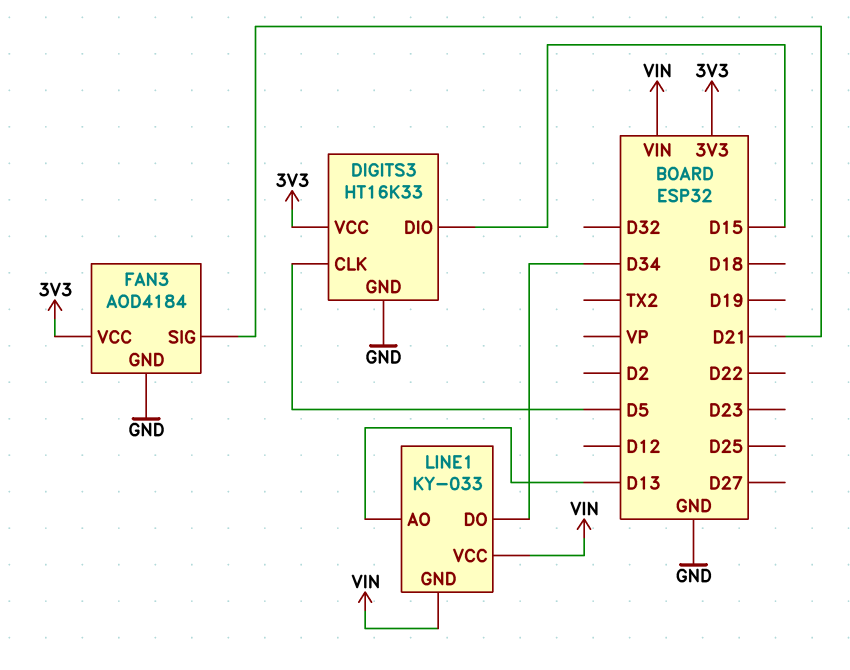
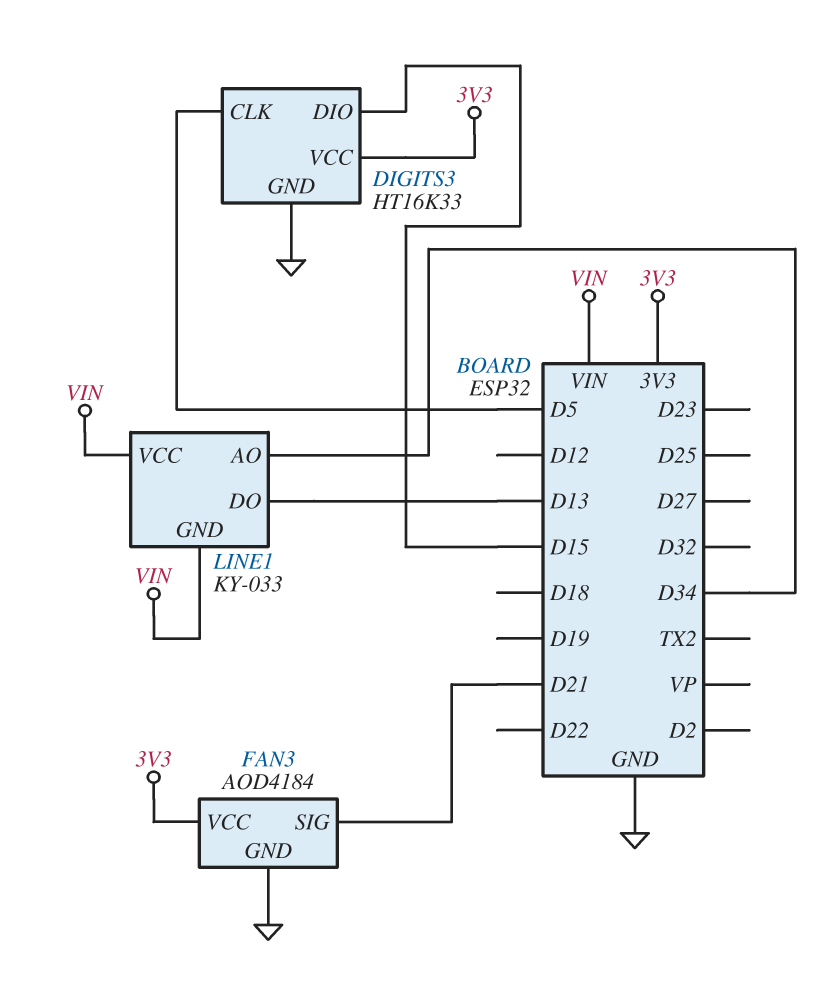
LINE1 pin AO: D13 -> D34
LINE1 pin DO: D34 -> D13

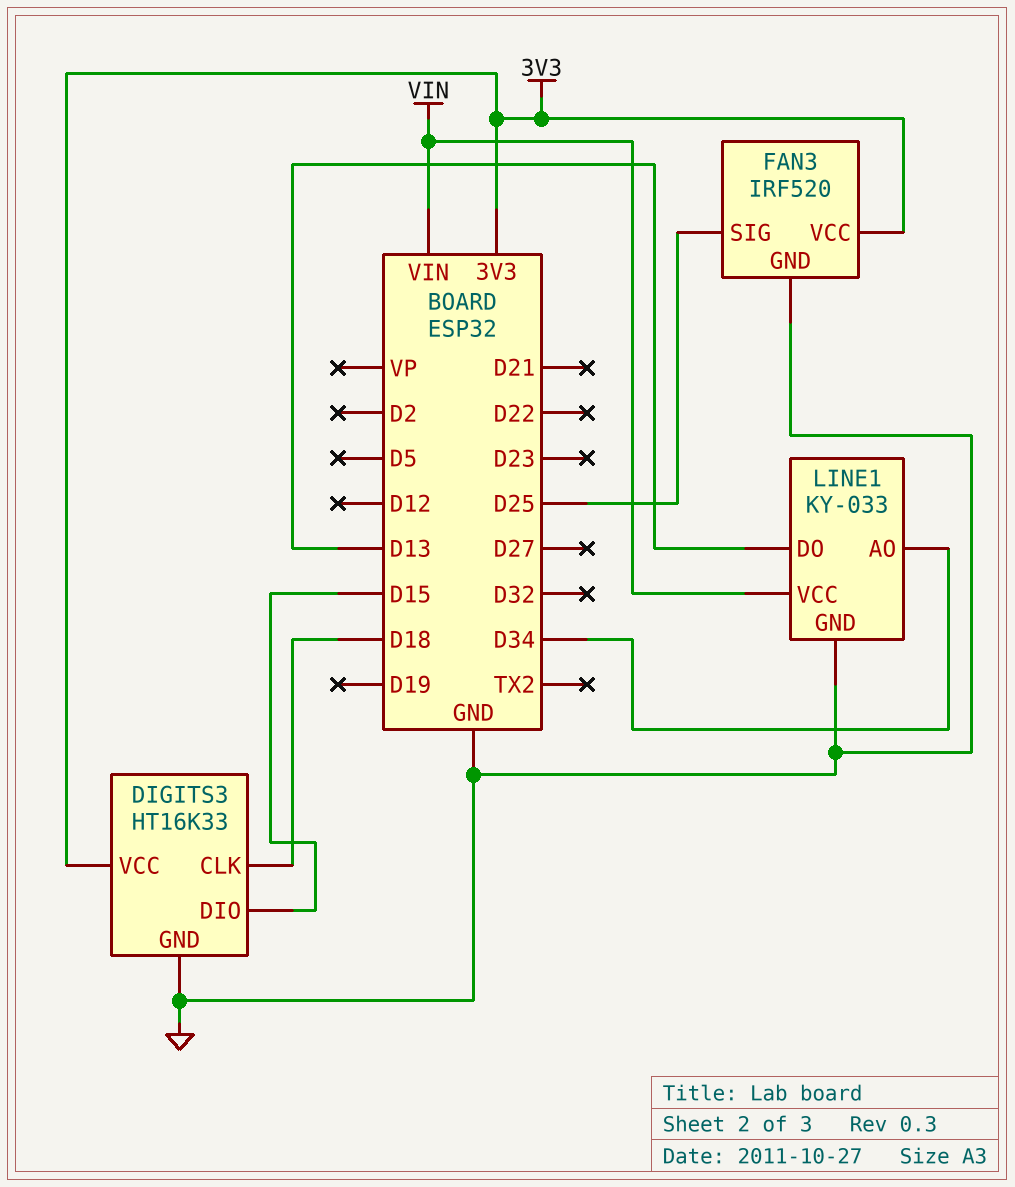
DIGITS3 pin CLK: D5 -> D18
FAN3: AOD4184 -> IRF520
FAN3 pin SIG: D21 -> D25
LINE1 pin GND: VIN -> GND

